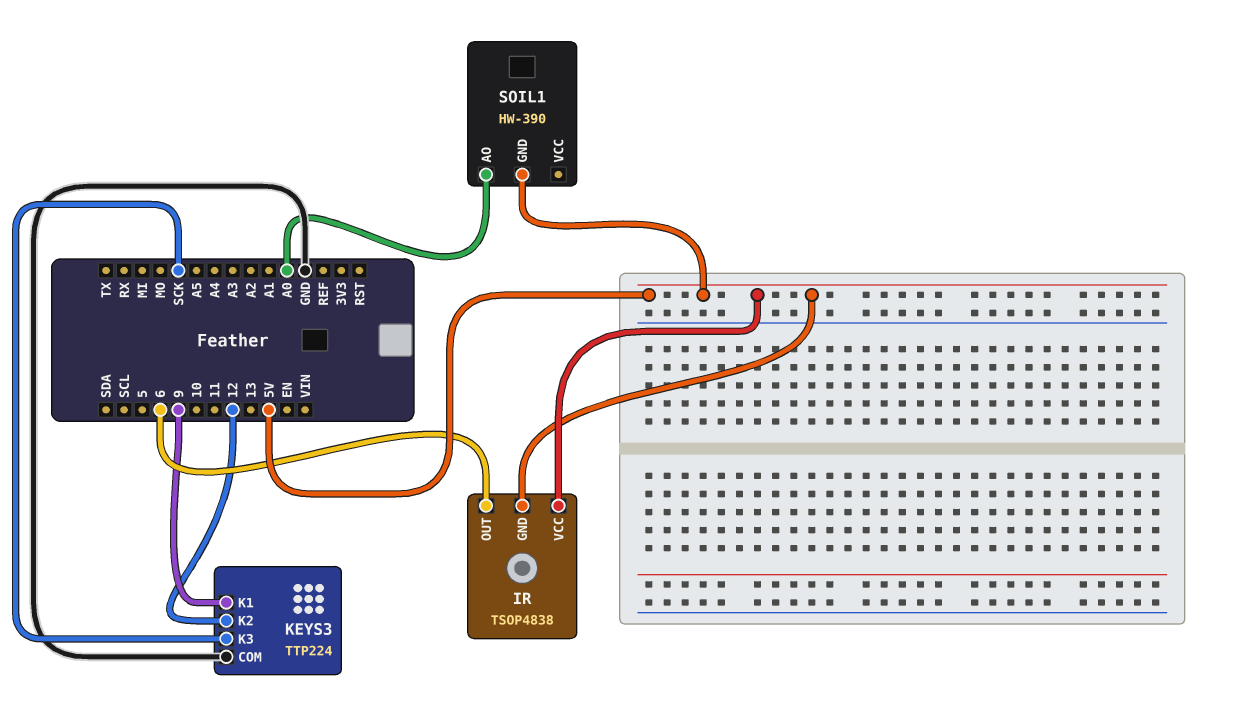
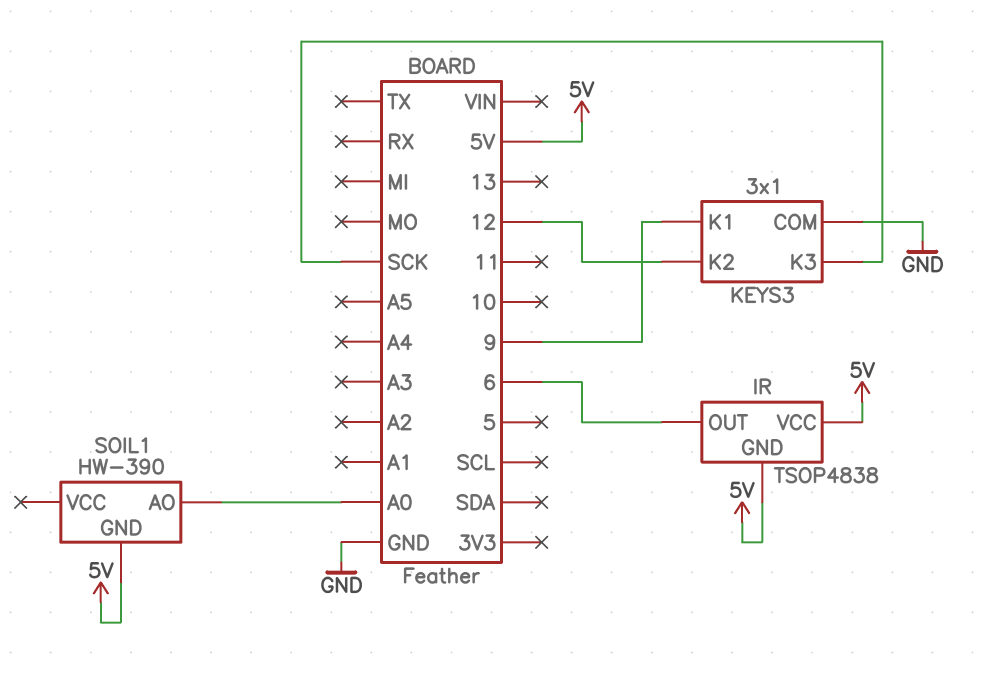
KEYS3: TTP224 -> 3x1

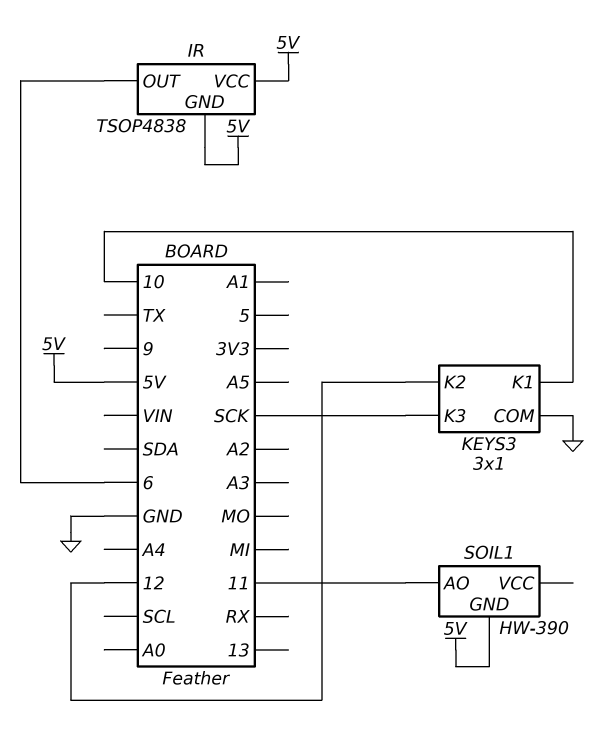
KEYS3 pin K1: 9 -> 10
SOIL1 pin AO: A0 -> 11

